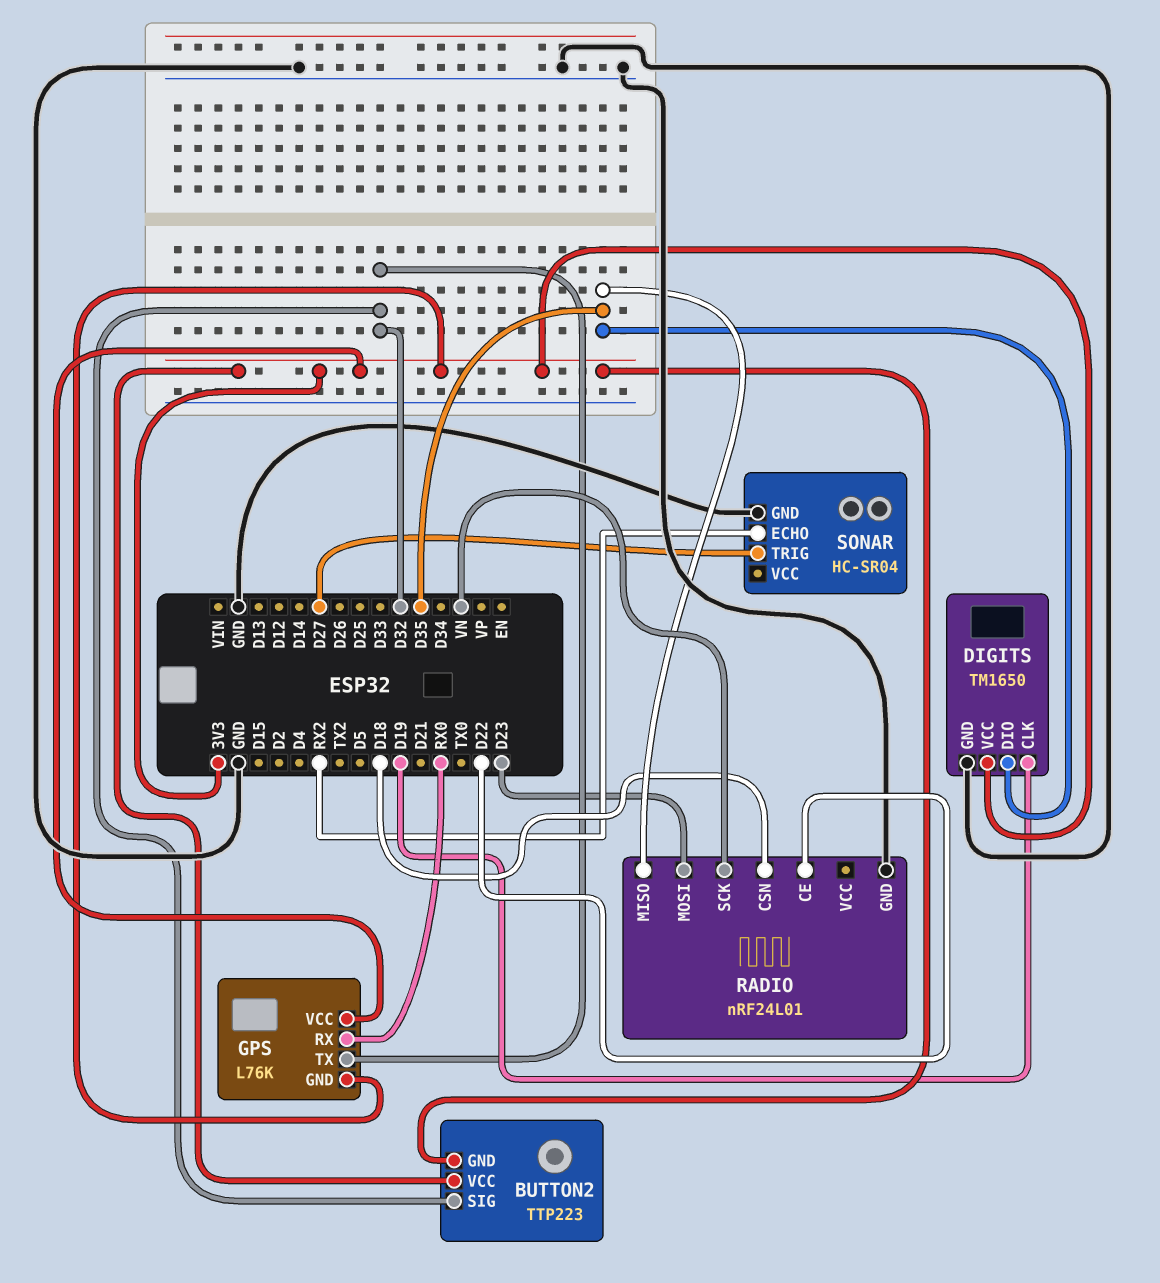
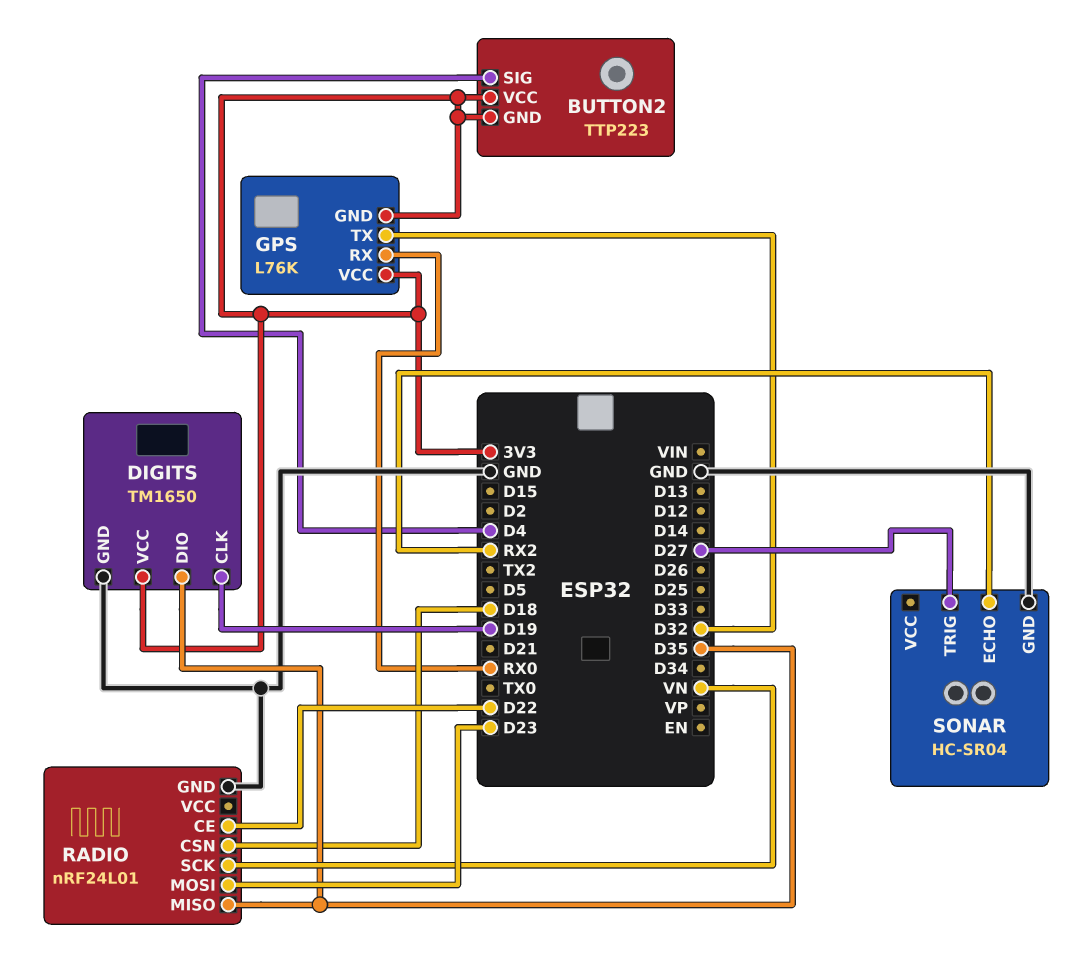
BUTTON2 pin SIG: D32 -> D4

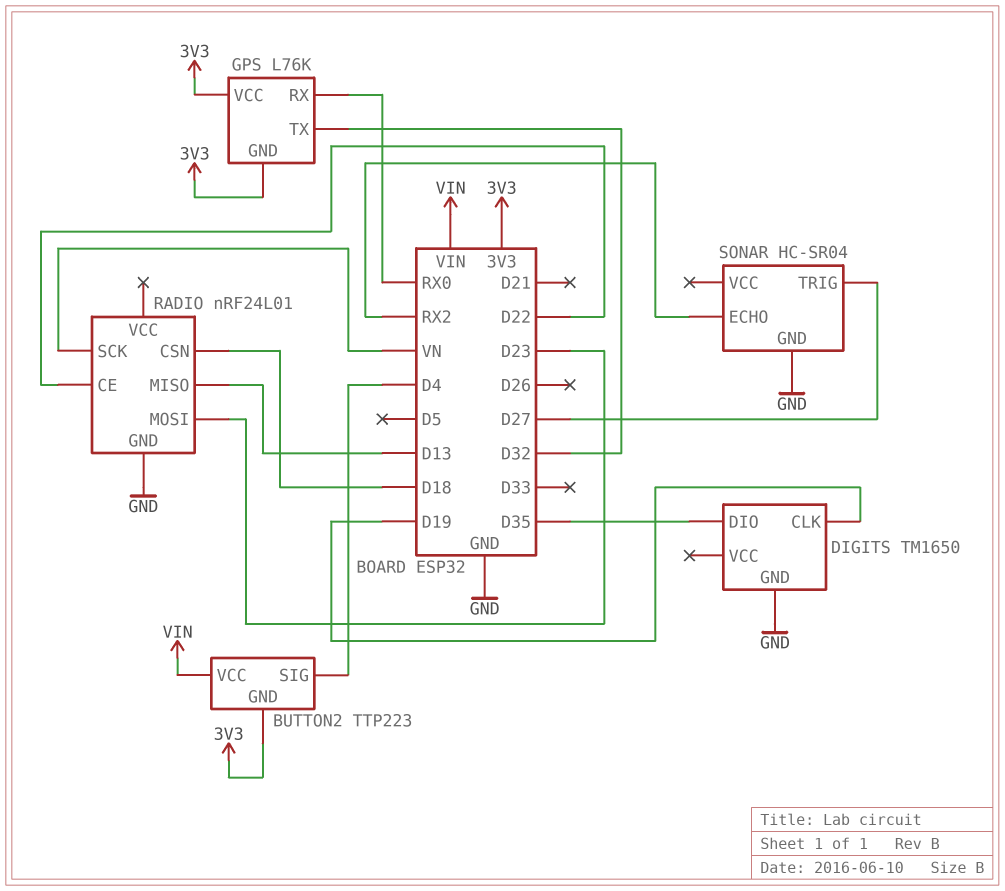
BUTTON2 pin VCC: 3V3 -> VIN
DIGITS pin VCC: 3V3 -> none
RADIO pin MISO: D35 -> D13

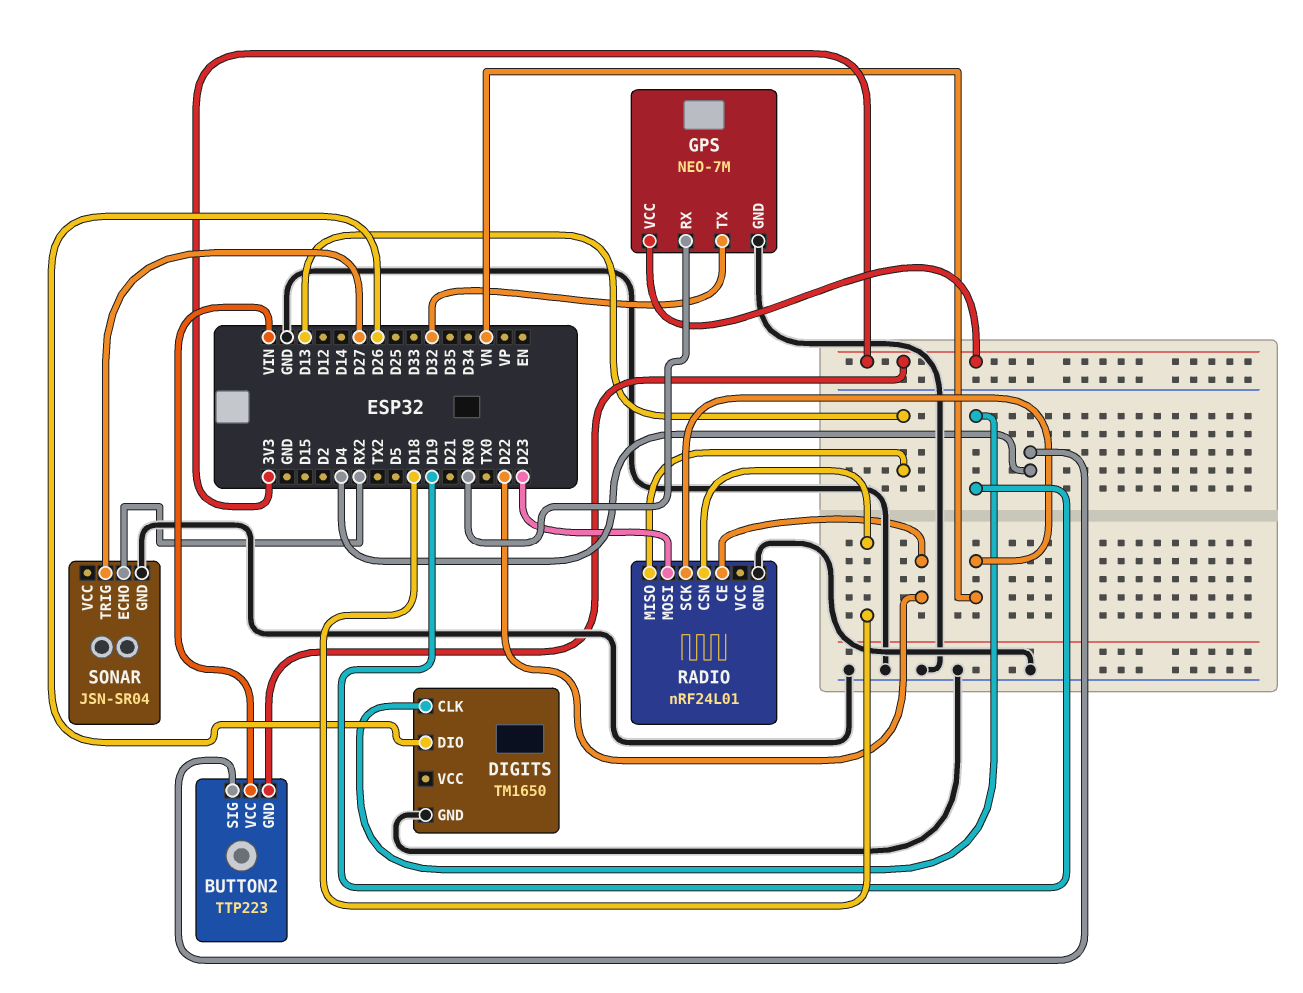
DIGITS pin DIO: D35 -> D26
GPS: L76K -> NEO-7M
GPS pin GND: 3V3 -> GND
SONAR: HC-SR04 -> JSN-SR04

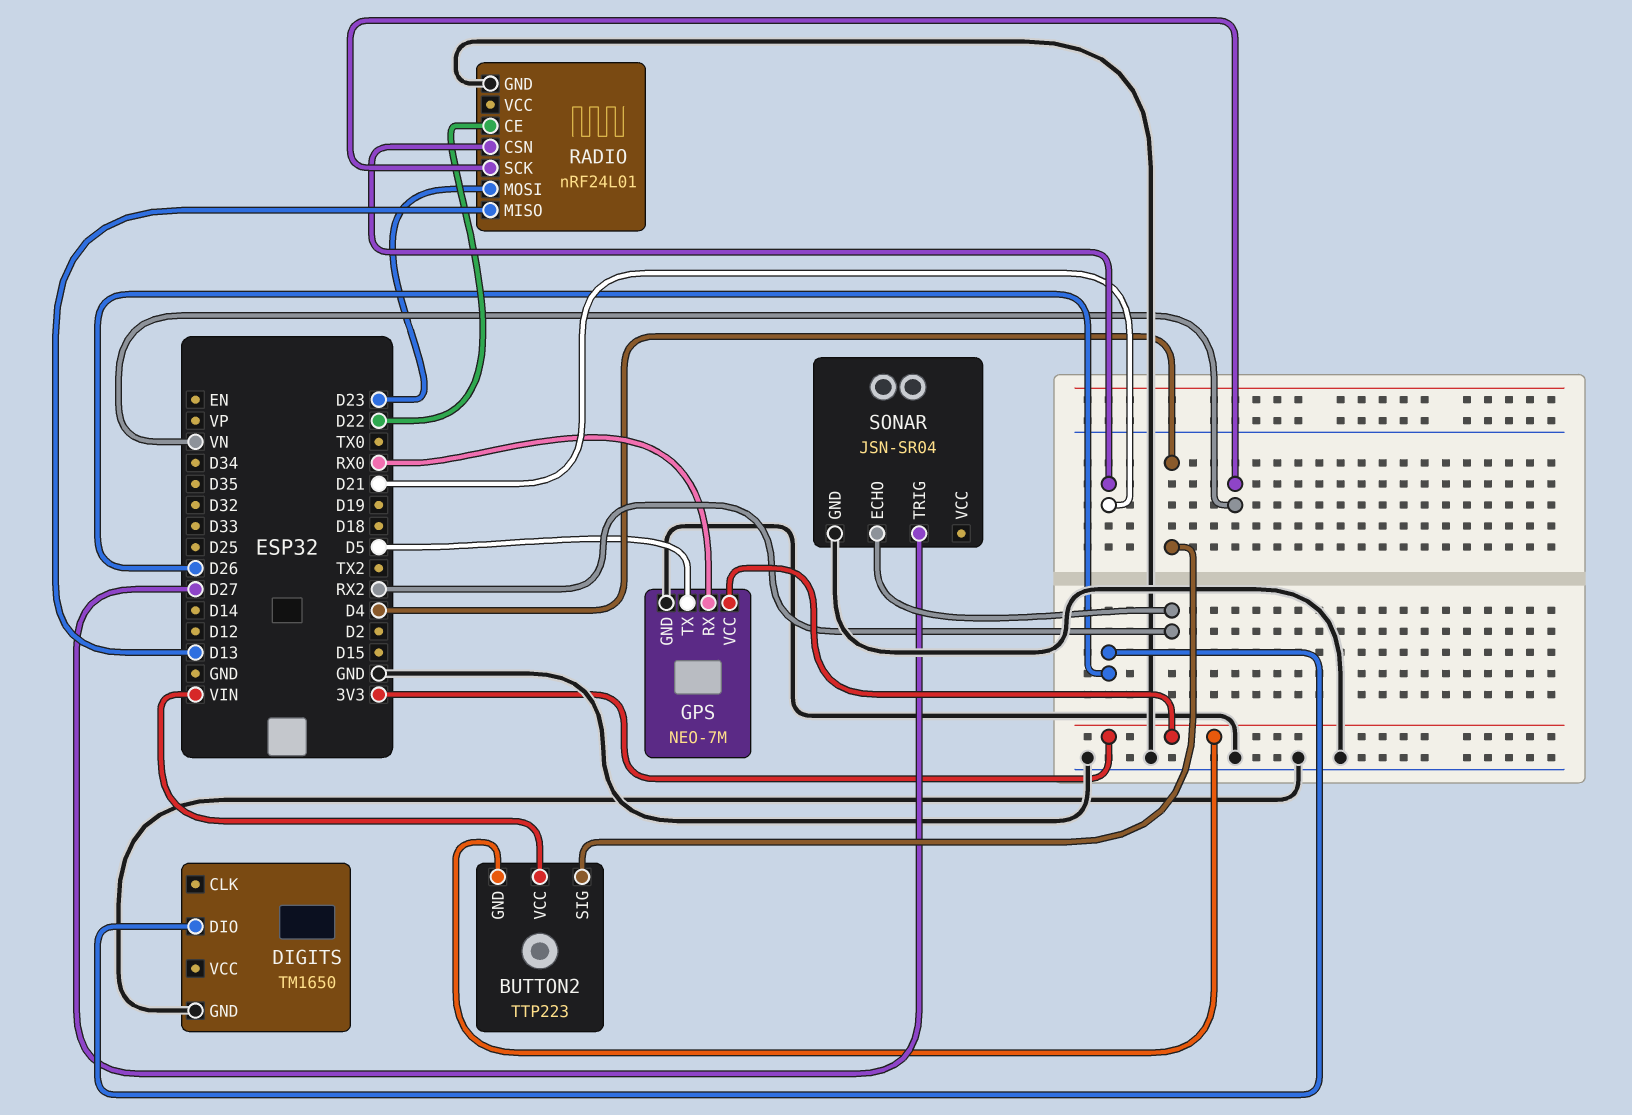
DIGITS pin CLK: D19 -> none
GPS pin TX: D32 -> D5
RADIO pin CSN: D18 -> D21

